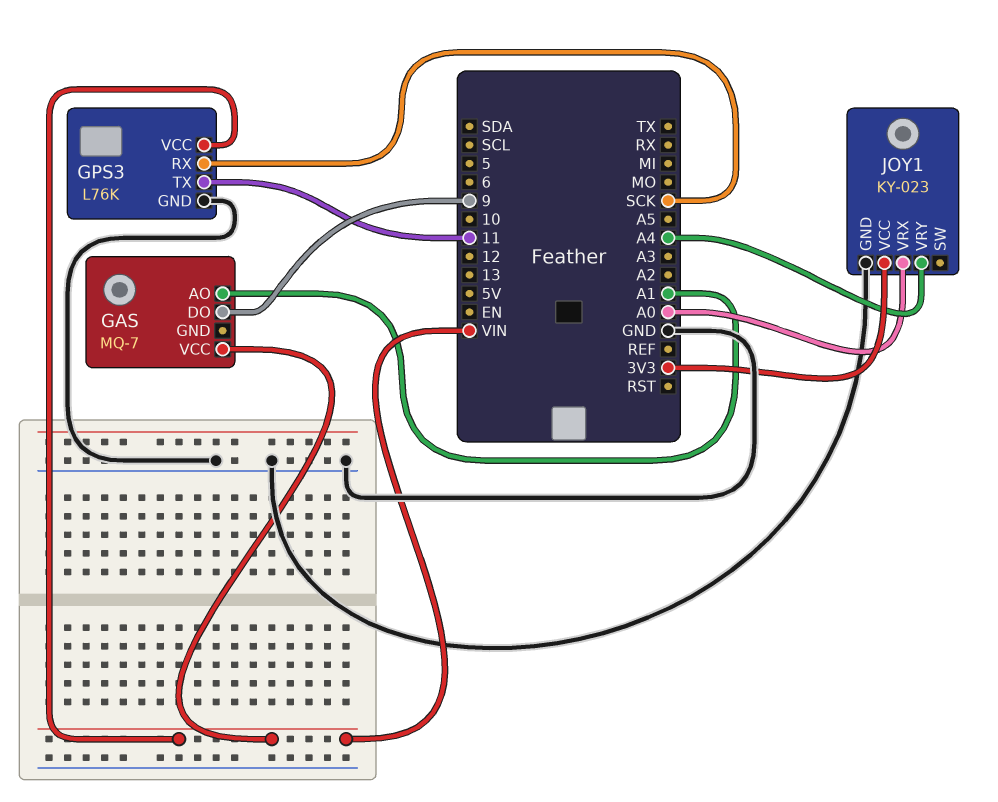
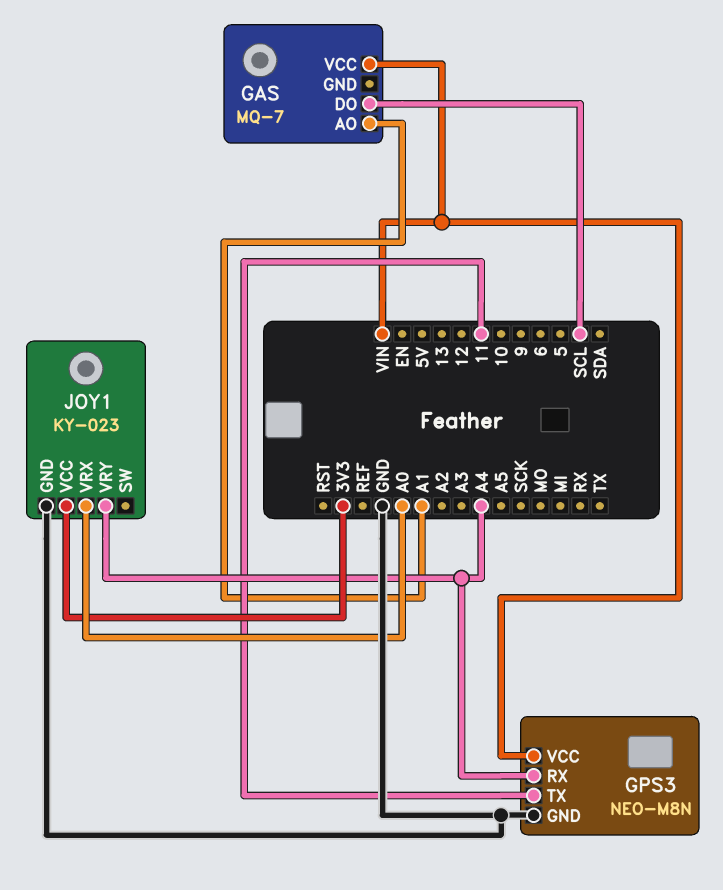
GAS pin DO: 9 -> SCL
GPS3: L76K -> NEO-M8N
GPS3 pin RX: SCK -> A4

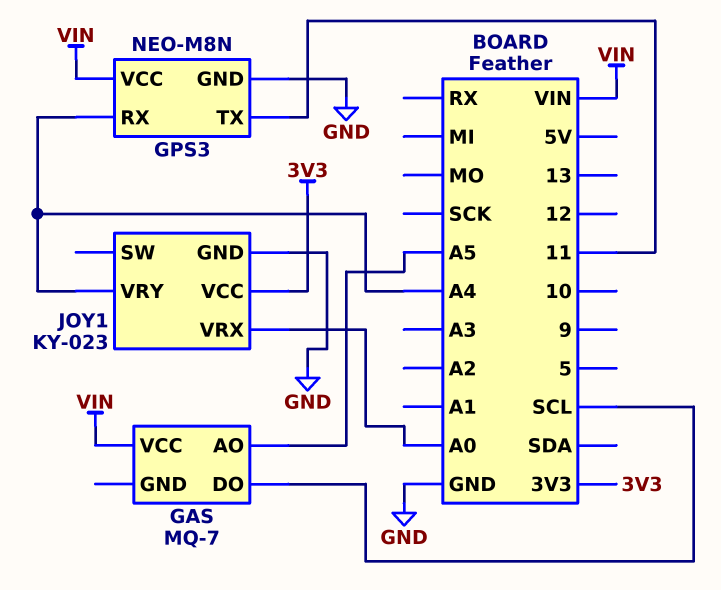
GAS pin AO: A1 -> A5

